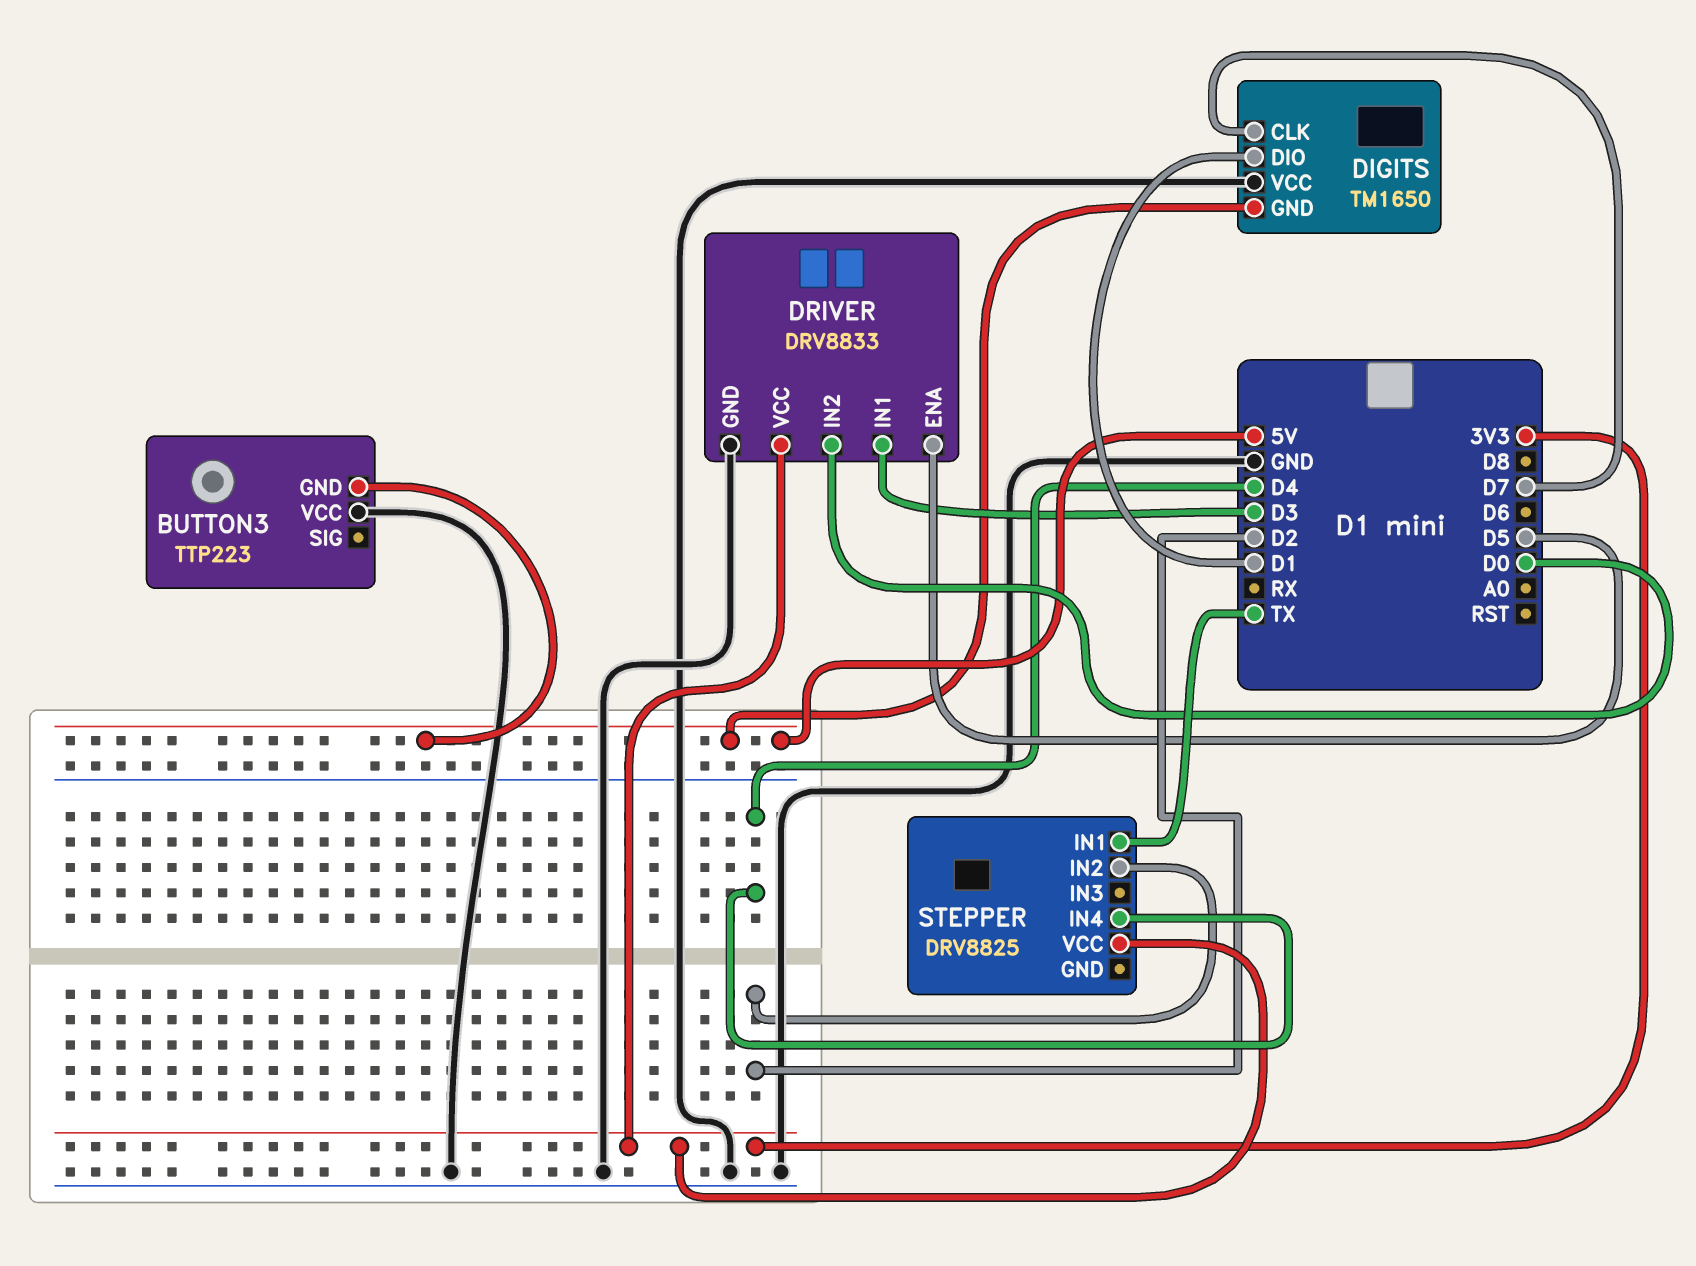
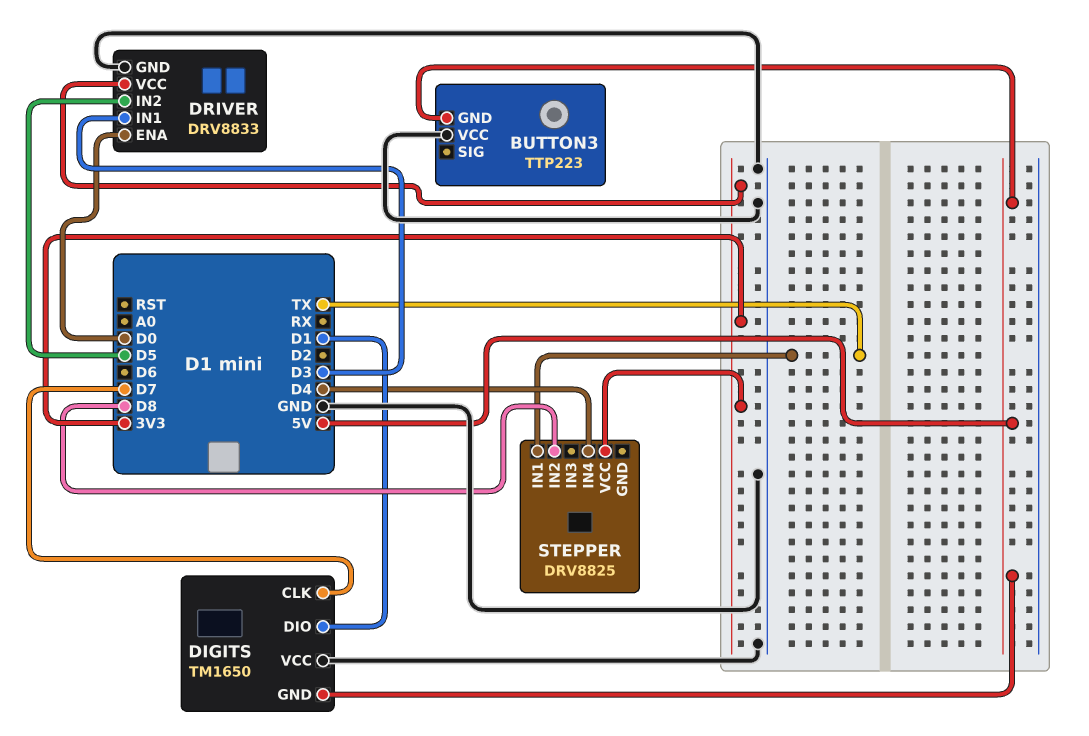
DRIVER pin ENA: D5 -> D0
DRIVER pin IN2: D0 -> D5
STEPPER pin IN2: D2 -> D8

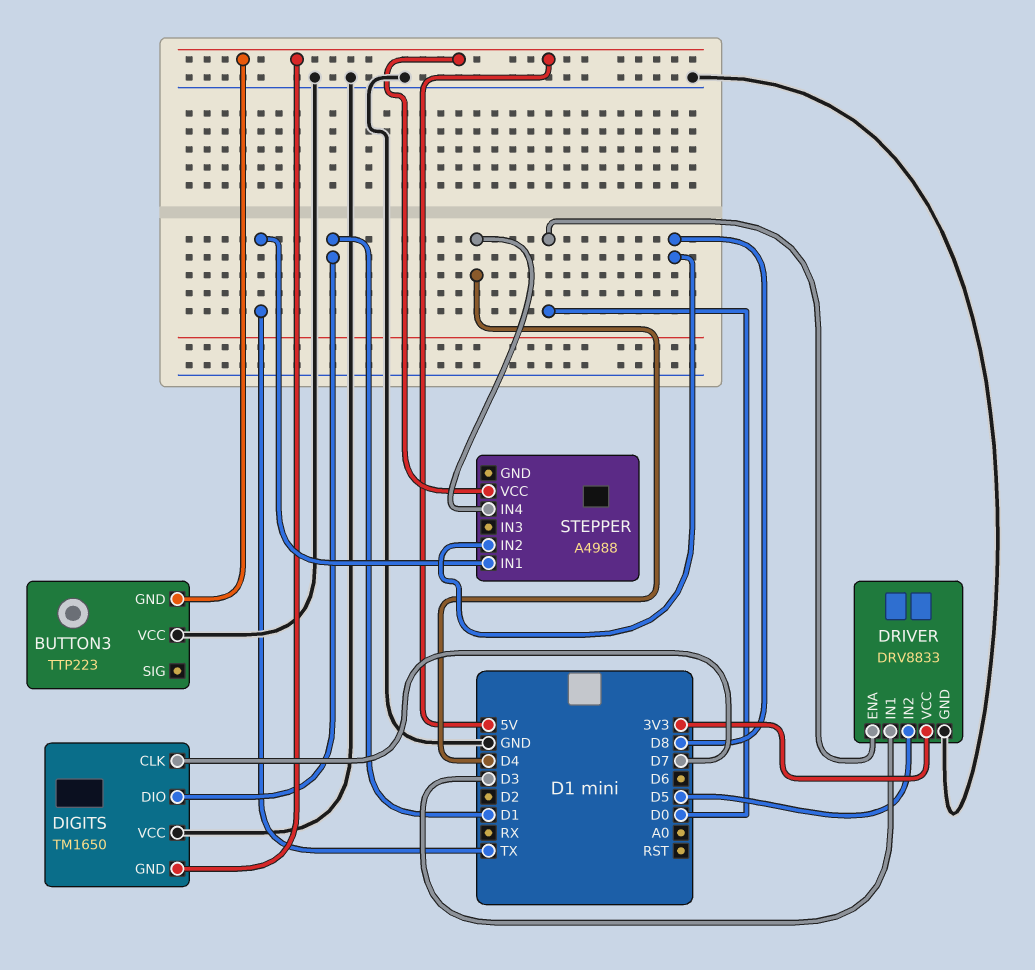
STEPPER: DRV8825 -> A4988
STEPPER pin VCC: 3V3 -> 5V

